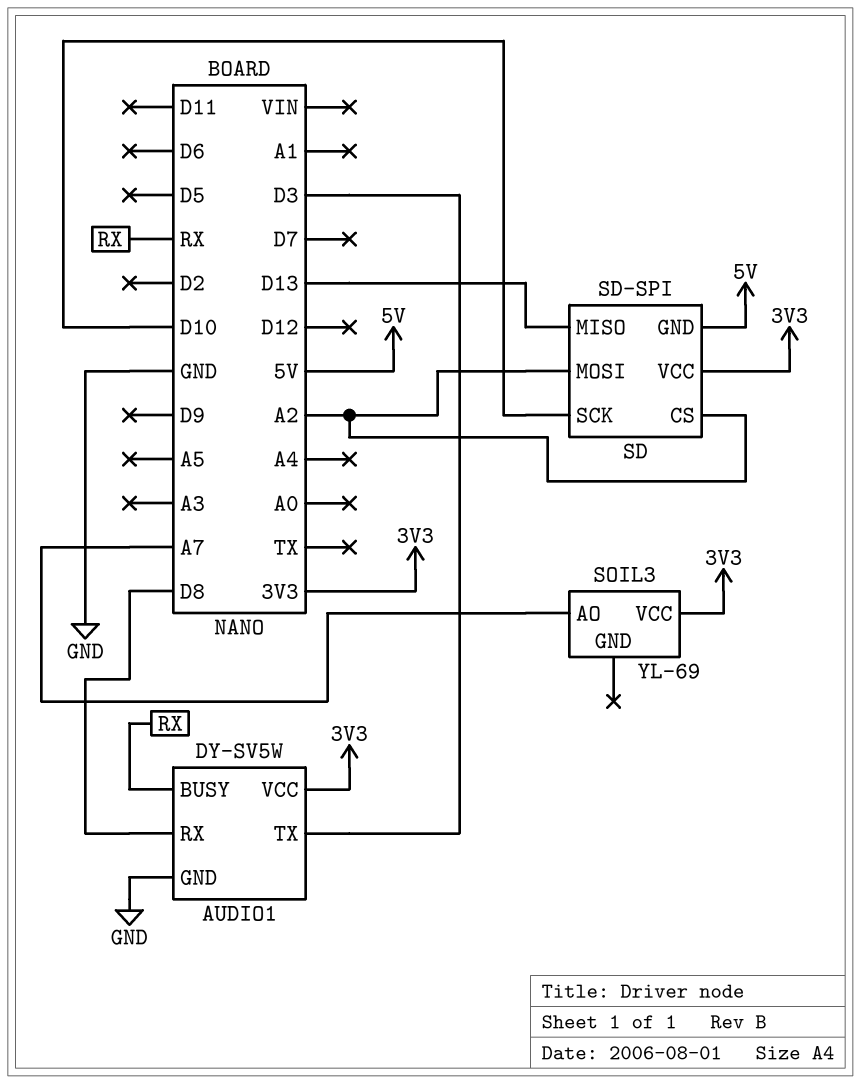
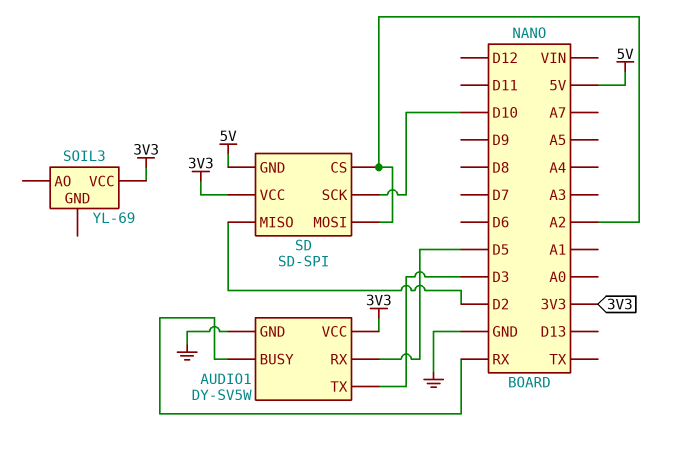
AUDIO1 pin RX: D8 -> D5
SD pin MISO: D13 -> D2
SOIL3 pin AO: A7 -> none

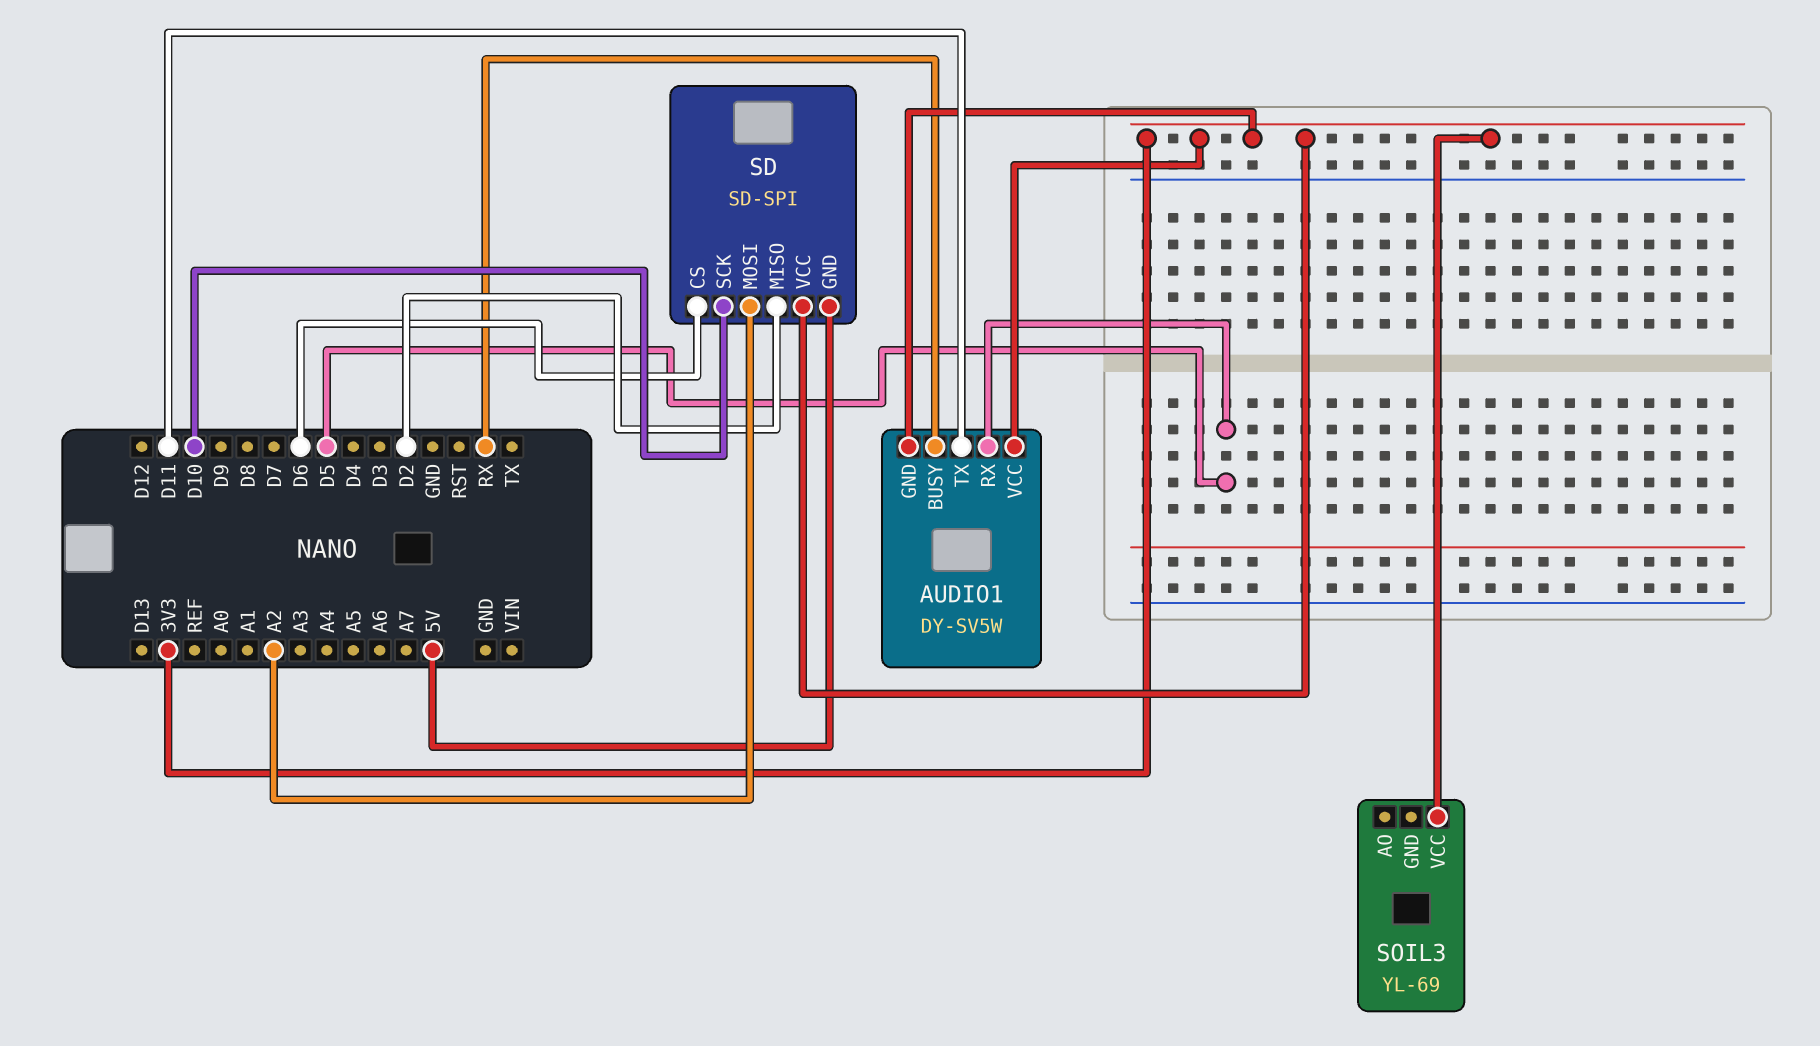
AUDIO1 pin GND: GND -> 3V3
AUDIO1 pin TX: D3 -> D11
SD pin CS: A2 -> D6

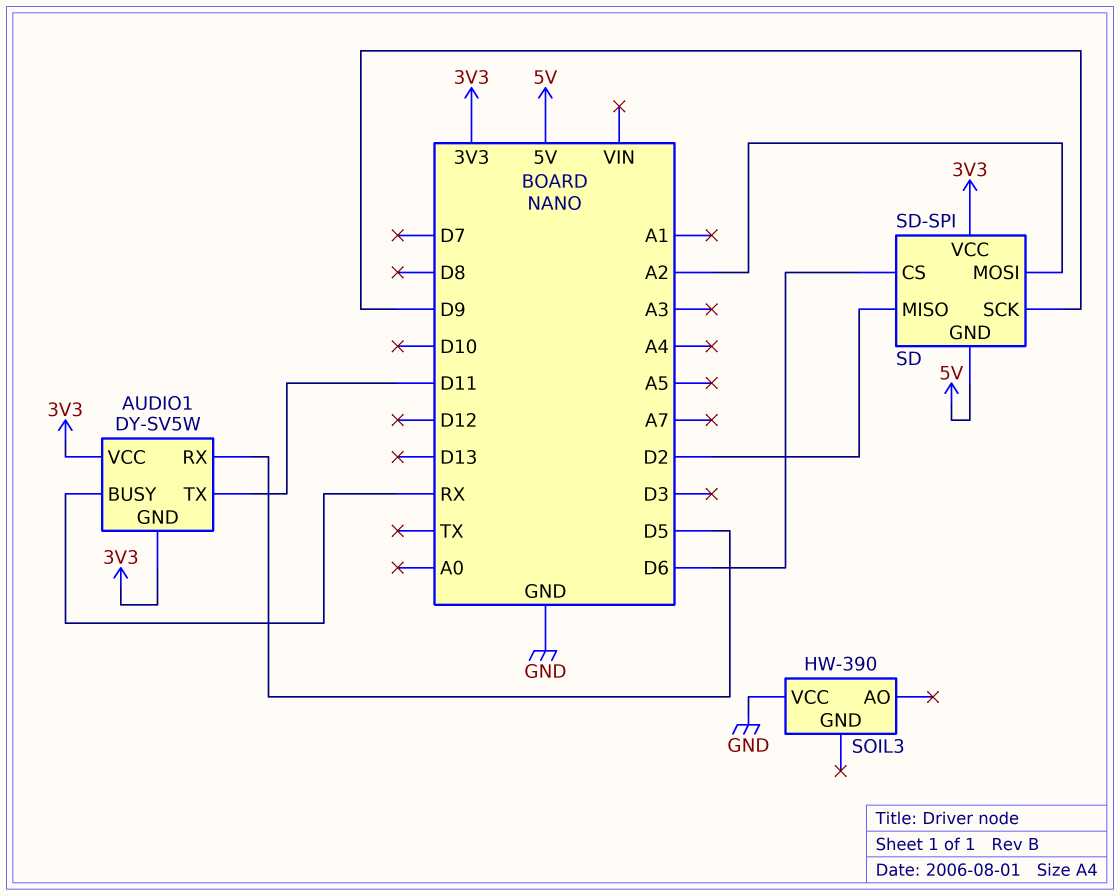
SD pin SCK: D10 -> D9
SOIL3: YL-69 -> HW-390
SOIL3 pin VCC: 3V3 -> GND

